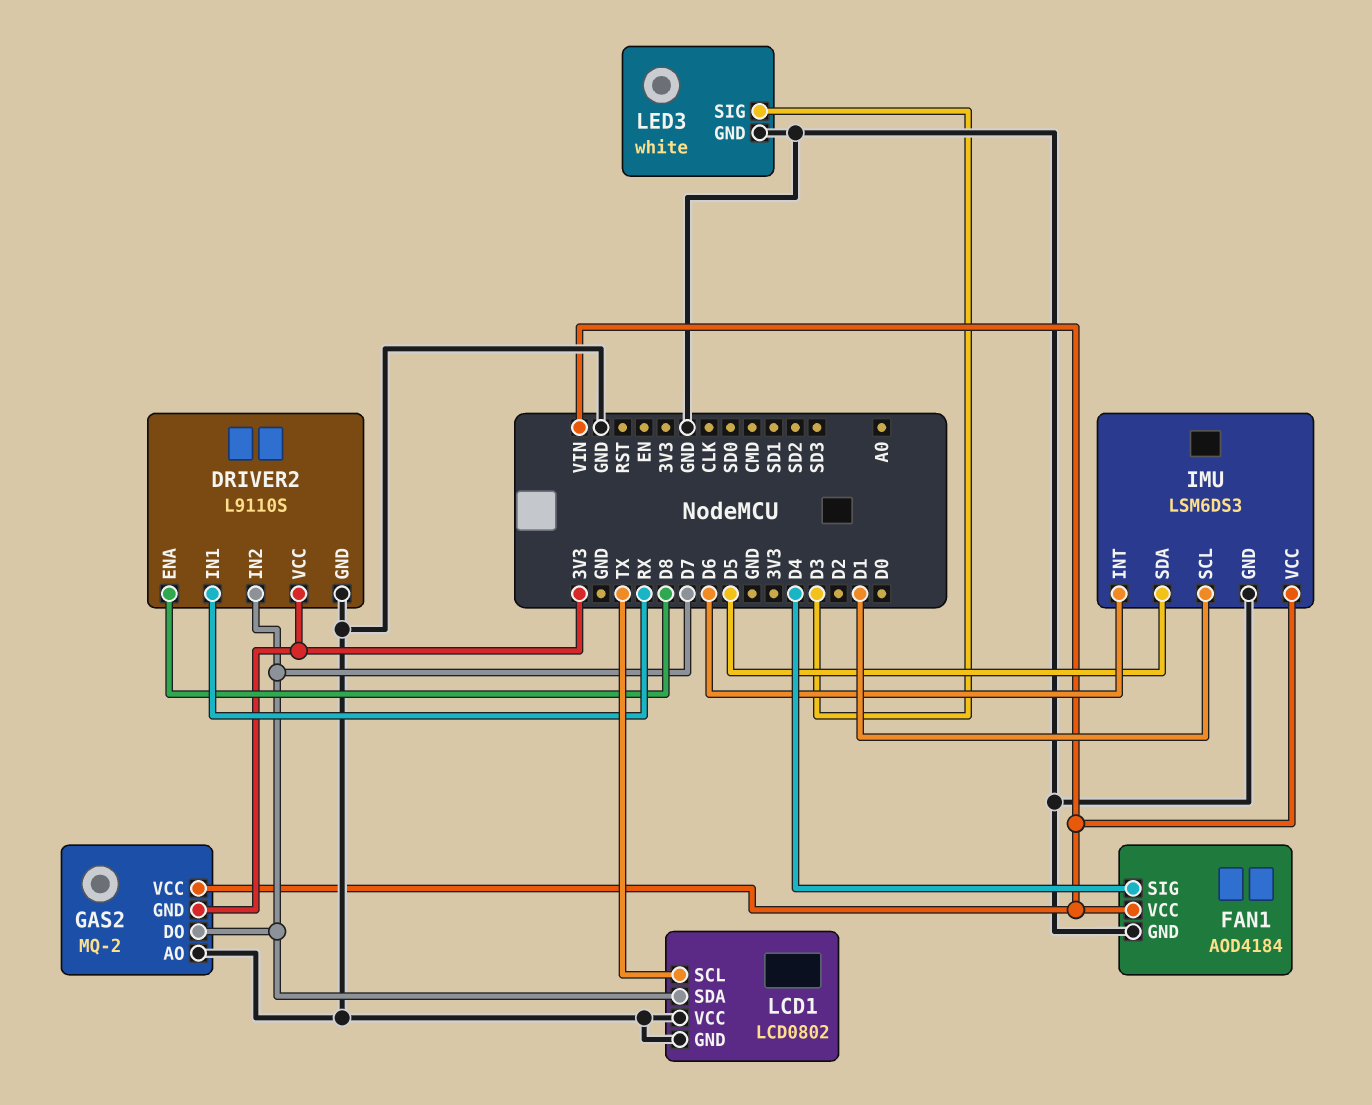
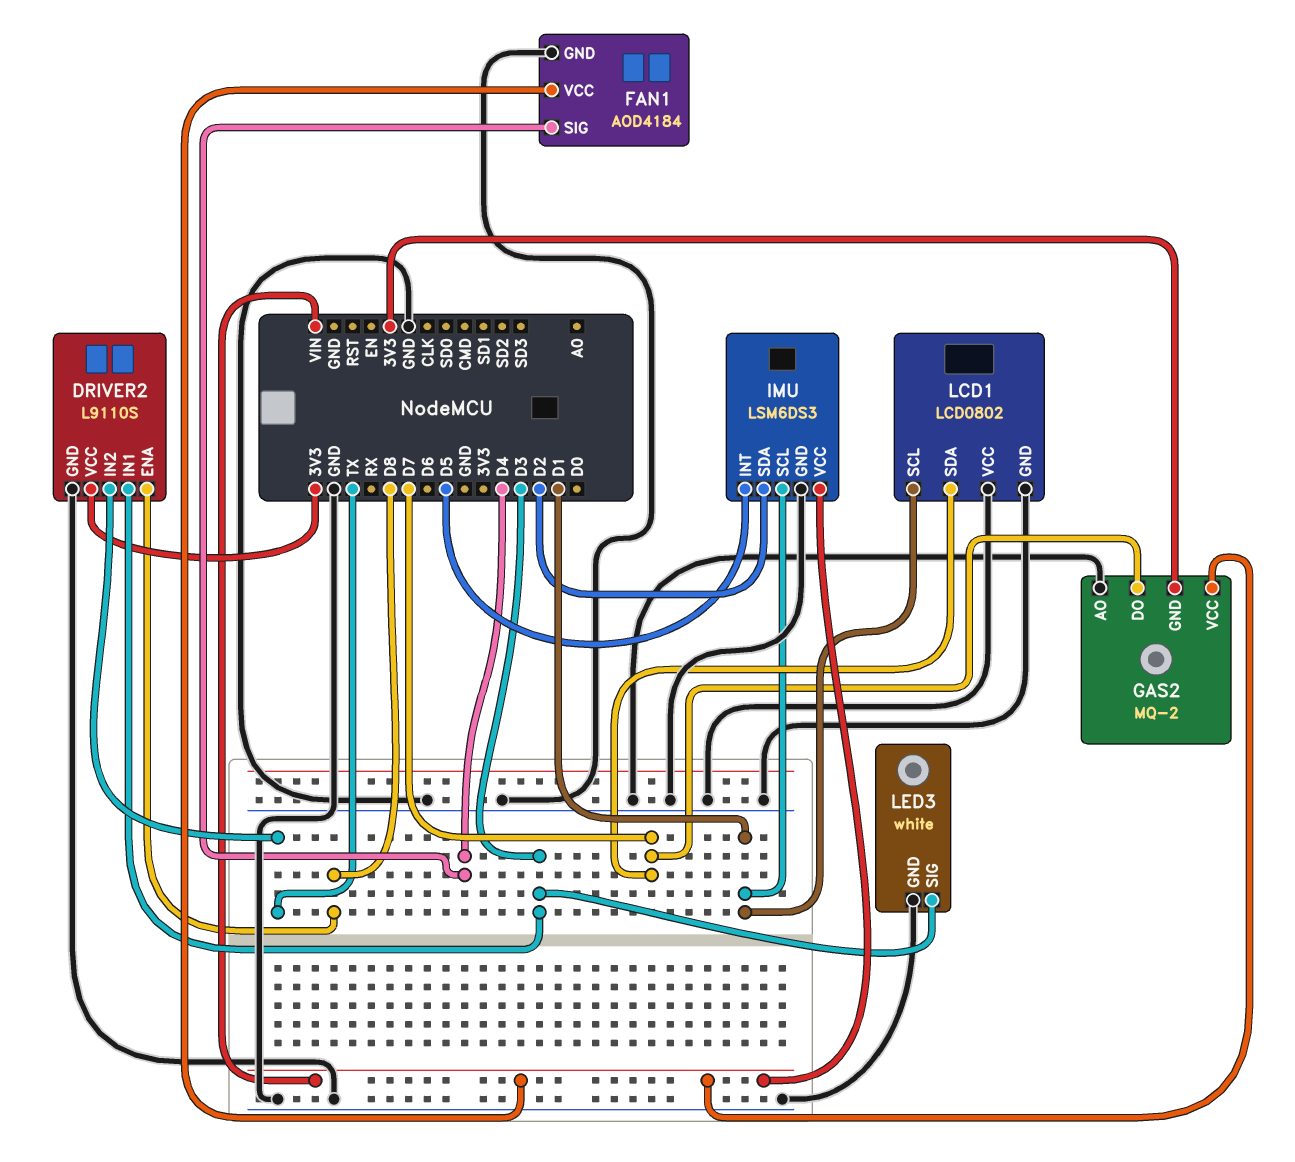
DRIVER2 pin IN1: RX -> D3
DRIVER2 pin IN2: D7 -> TX
IMU pin INT: D6 -> D5
IMU pin SDA: D5 -> D2
LCD1 pin SCL: TX -> D1

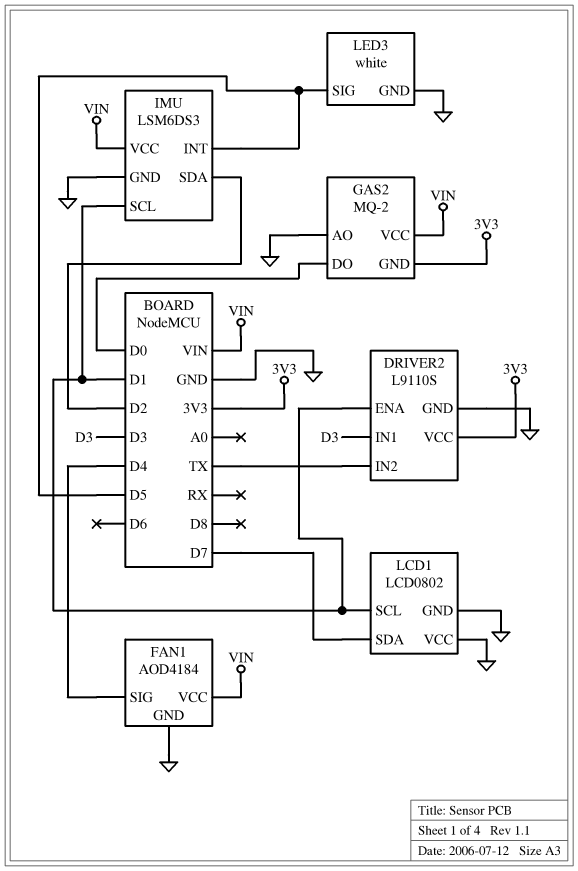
DRIVER2 pin ENA: D8 -> D1
GAS2 pin DO: D7 -> D0
LED3 pin SIG: D3 -> D5

